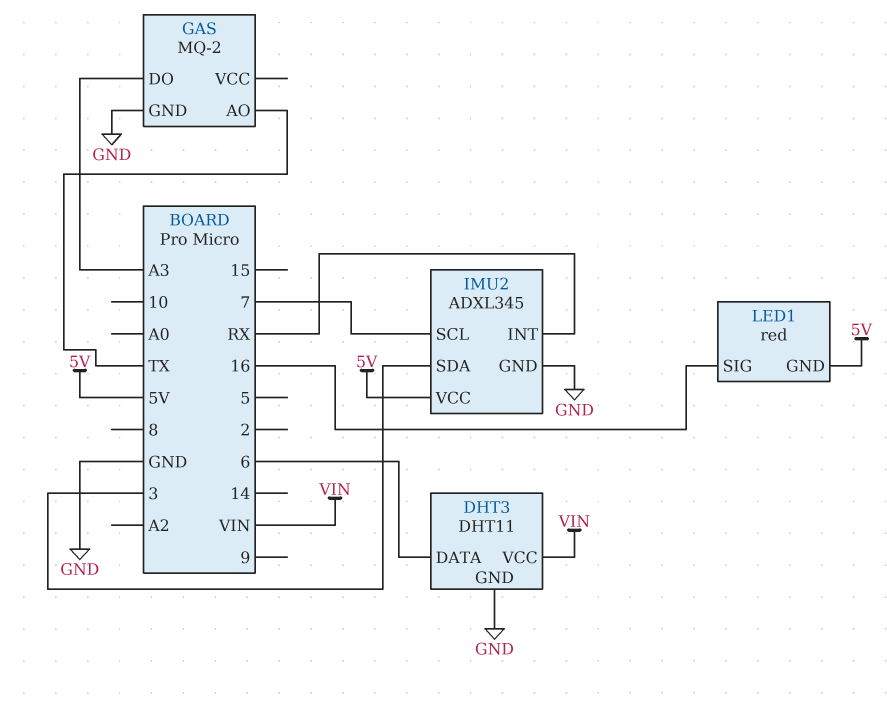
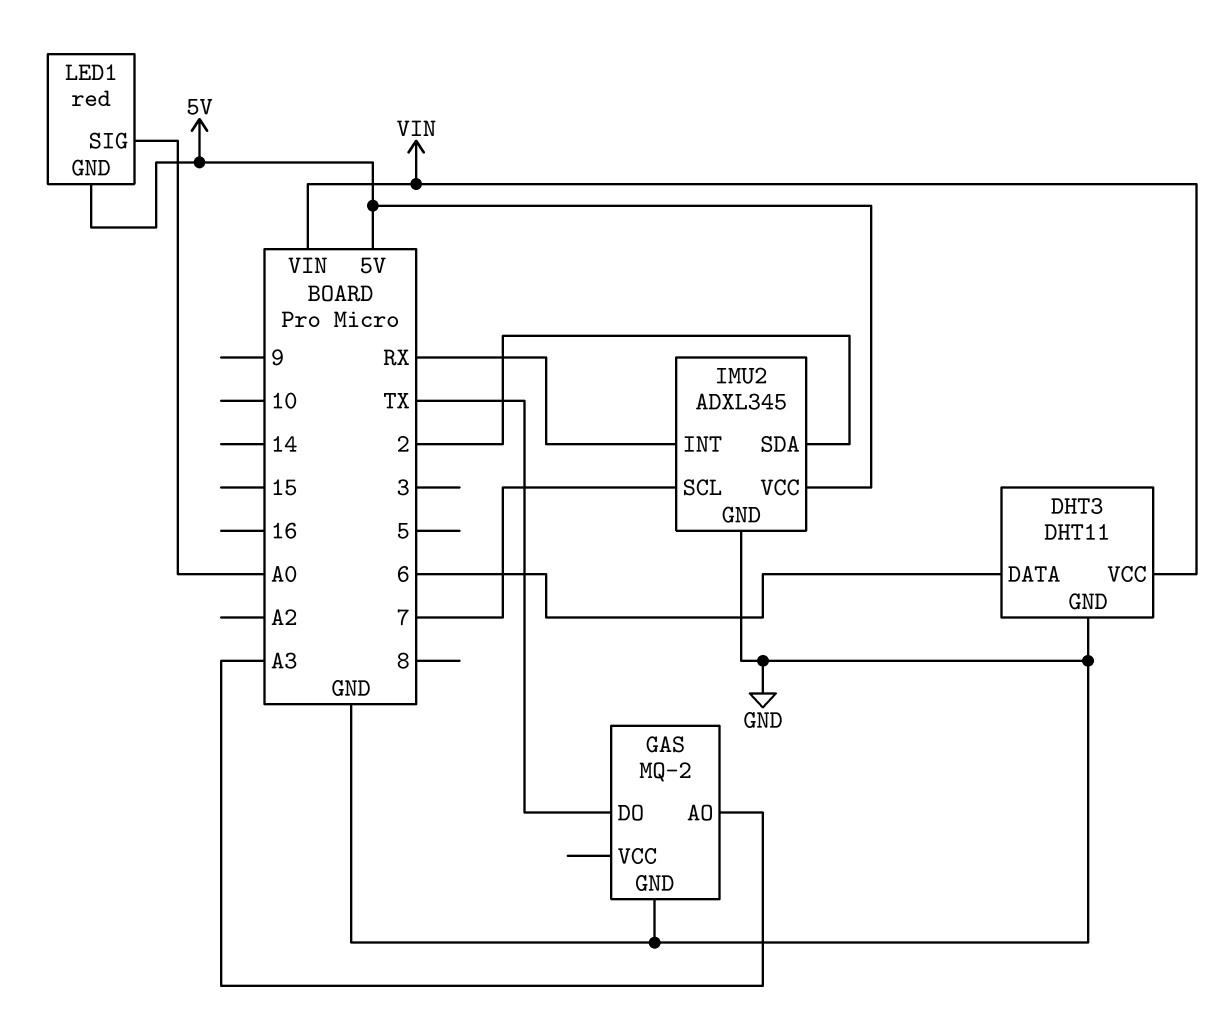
GAS pin AO: TX -> A3
GAS pin DO: A3 -> TX
IMU2 pin SDA: 3 -> 2
LED1 pin SIG: 16 -> A0

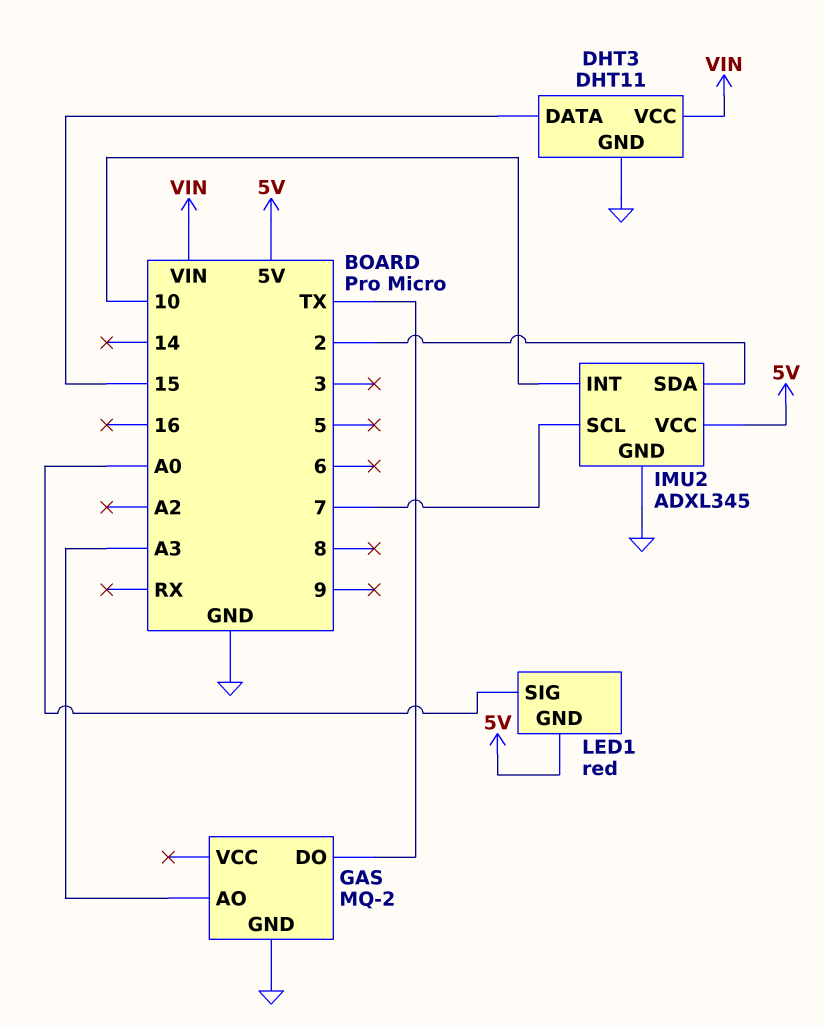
DHT3 pin DATA: 6 -> 15
IMU2 pin INT: RX -> 10

